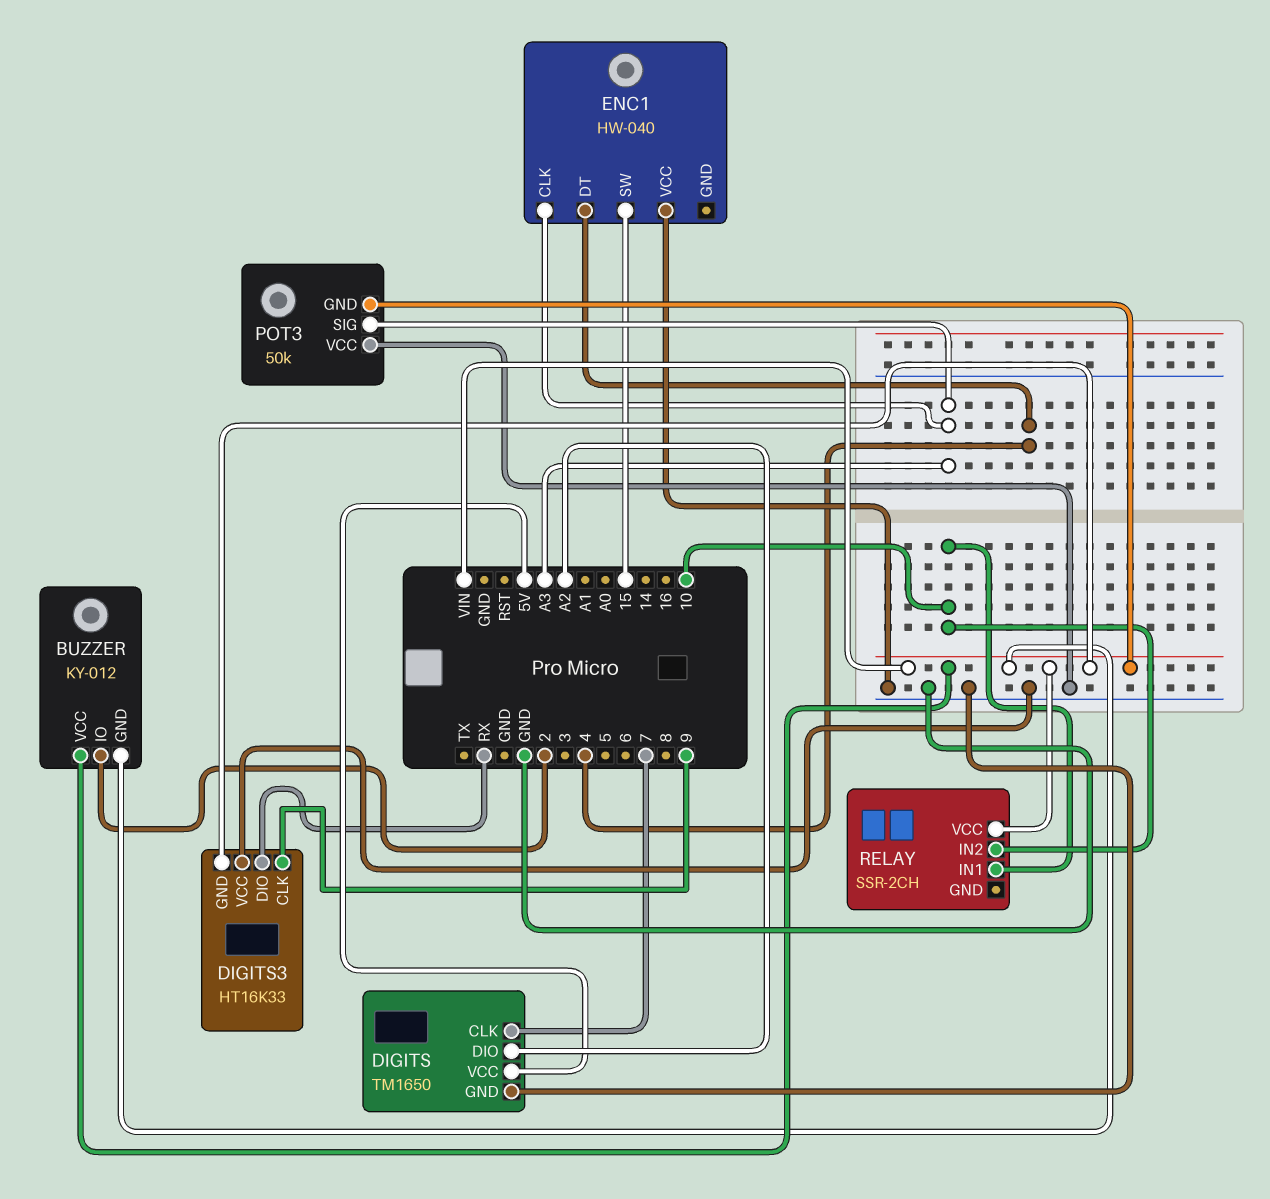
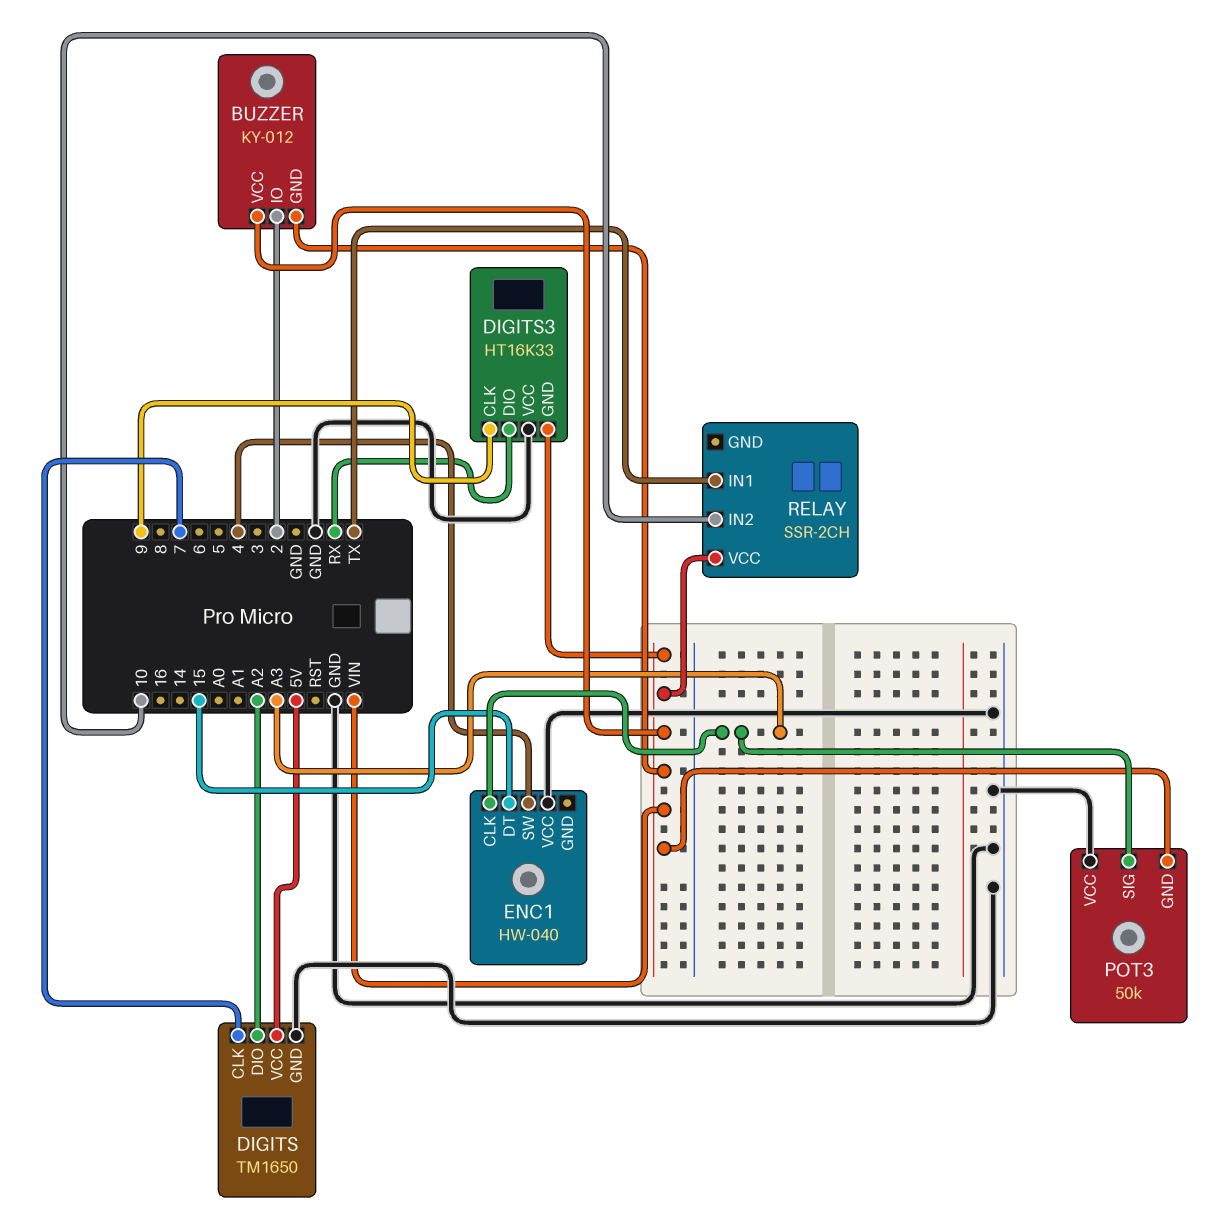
ENC1 pin DT: 4 -> 15
ENC1 pin SW: 15 -> 4
RELAY pin IN1: 10 -> TX

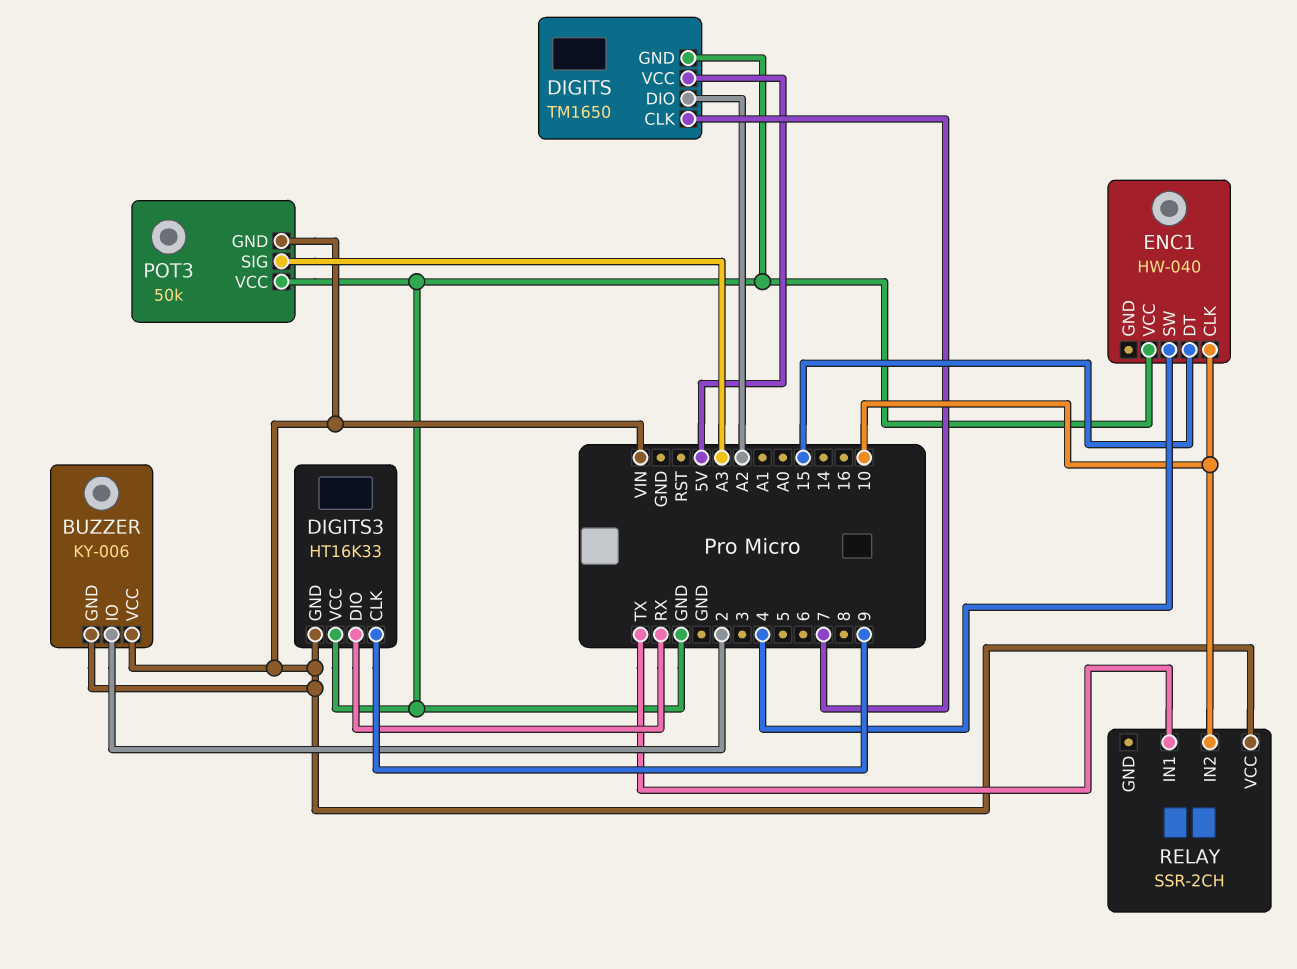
BUZZER: KY-012 -> KY-006
ENC1 pin CLK: A3 -> 10

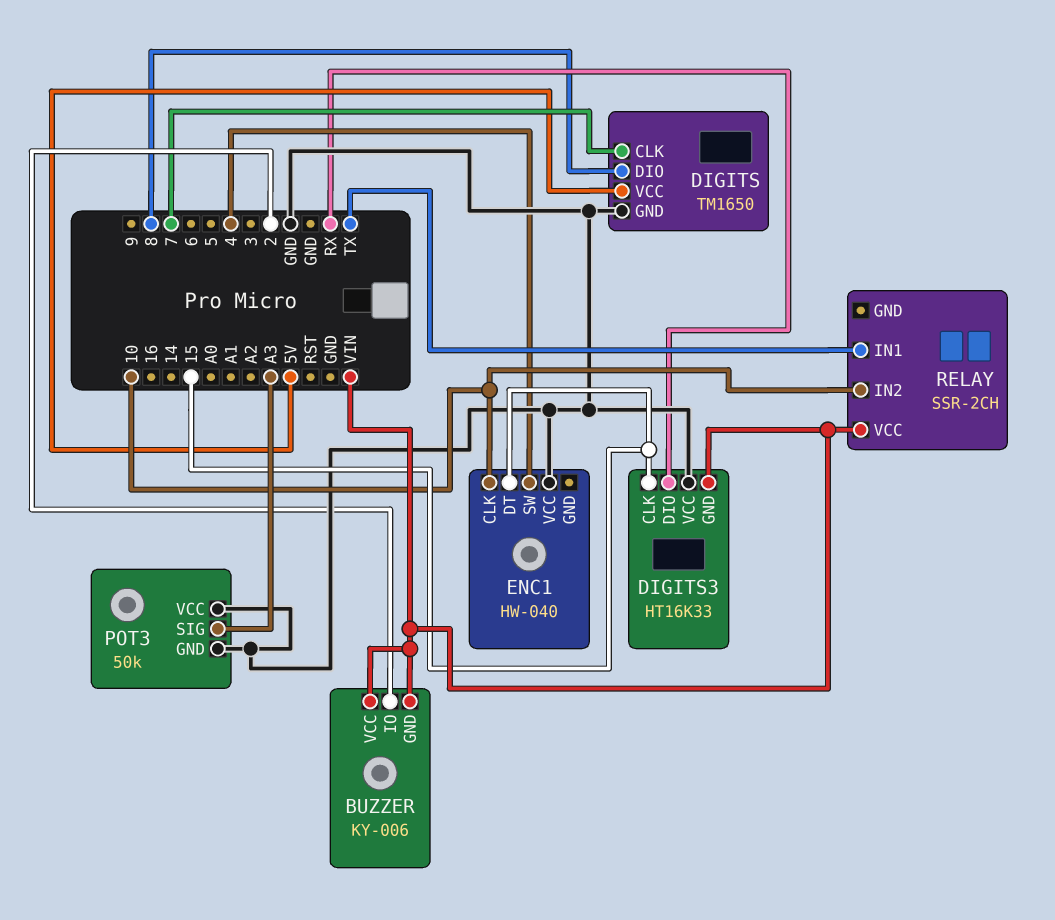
DIGITS pin DIO: A2 -> 8
DIGITS3 pin CLK: 9 -> 15
POT3 pin GND: VIN -> GND

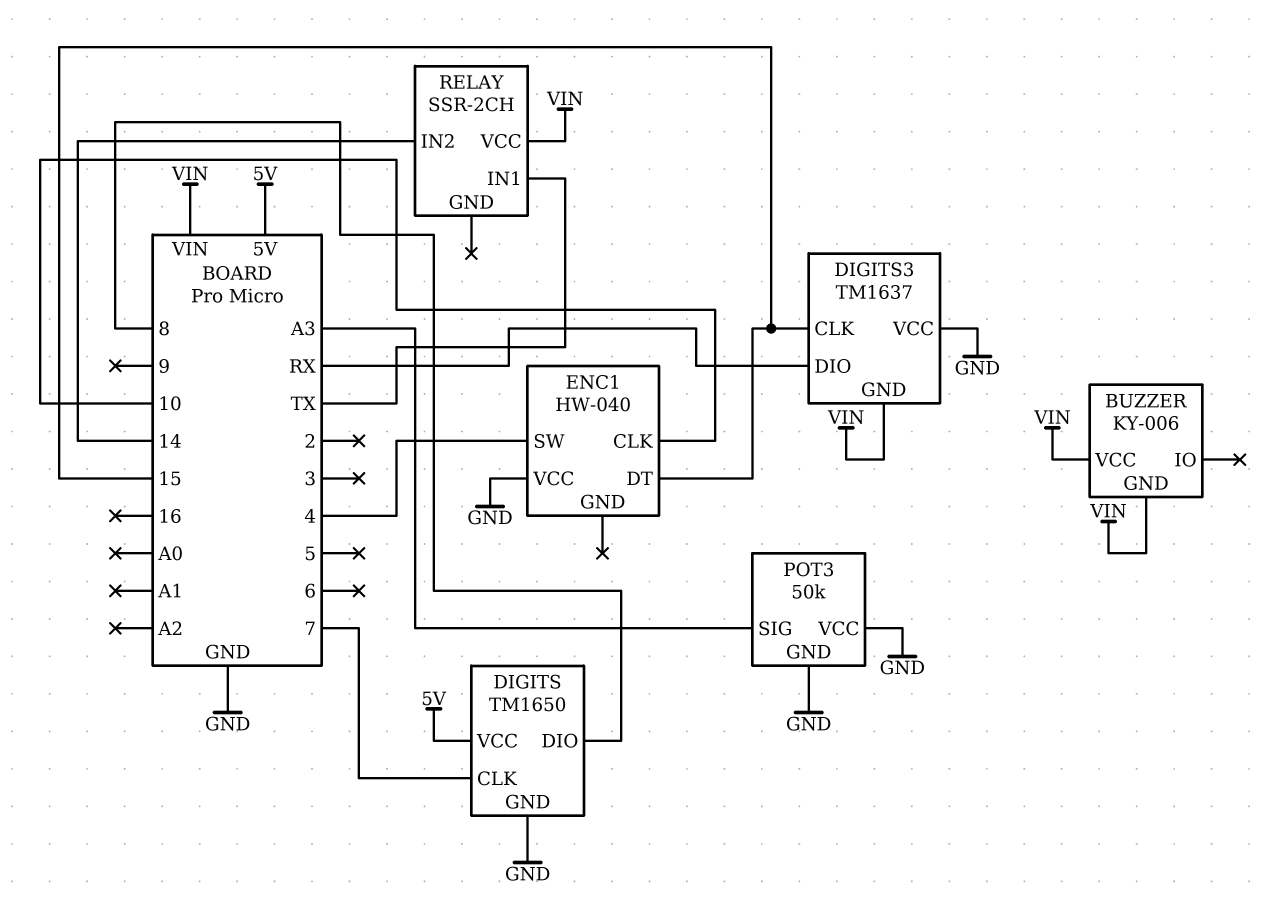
BUZZER pin IO: 2 -> none
DIGITS3: HT16K33 -> TM1637
RELAY pin IN2: 10 -> 14

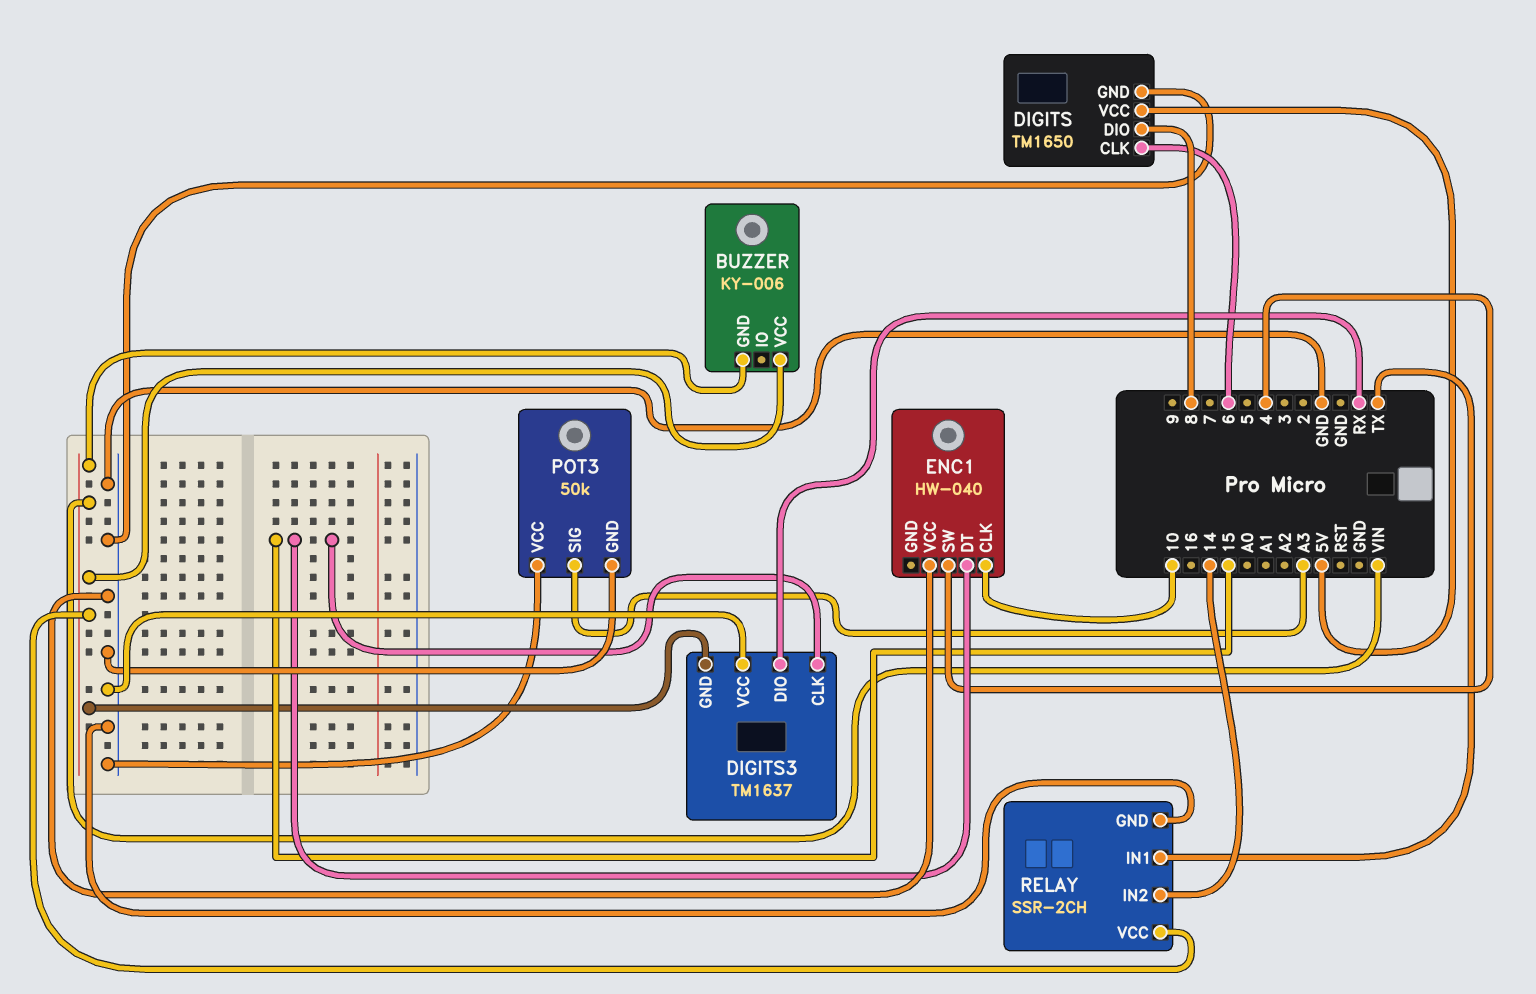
DIGITS pin CLK: 7 -> 6
RELAY pin GND: none -> GND

